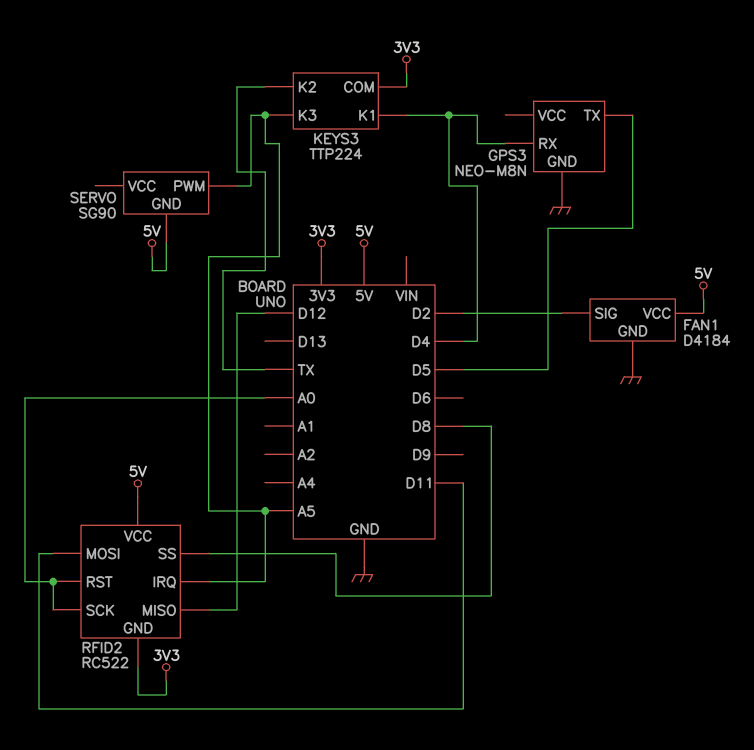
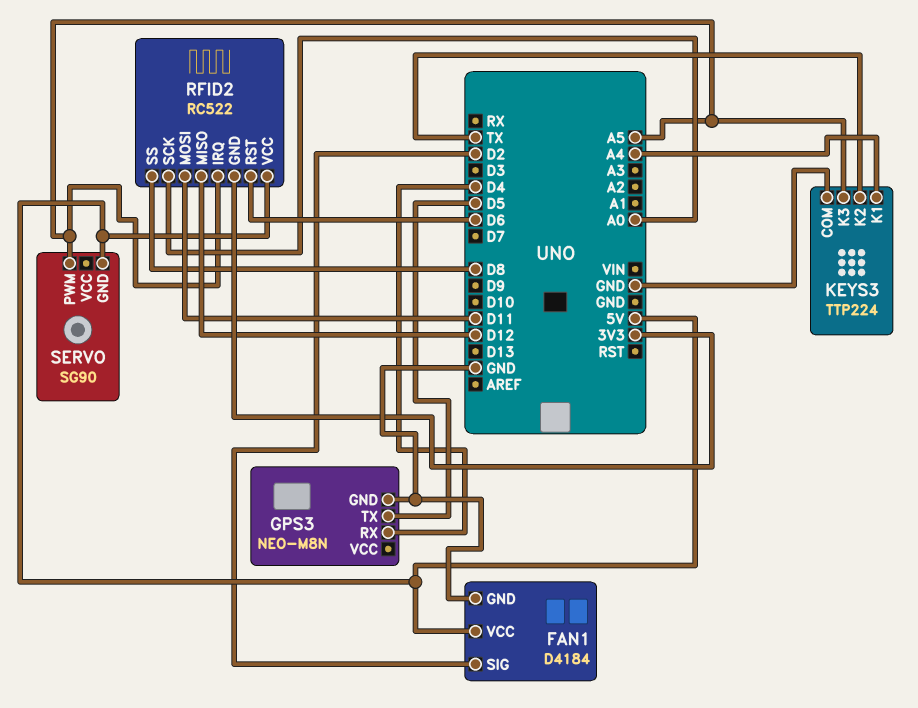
KEYS3 pin COM: 3V3 -> GND
KEYS3 pin K1: D4 -> A4
RFID2 pin RST: A0 -> D6

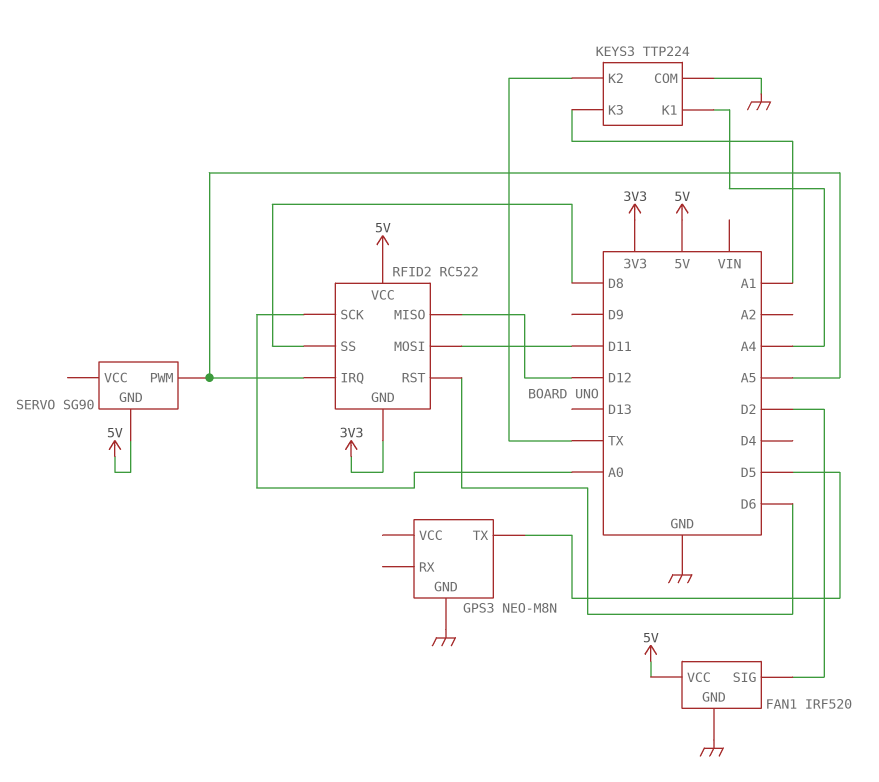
FAN1: D4184 -> IRF520
GPS3 pin RX: D4 -> none
KEYS3 pin K3: A5 -> A1

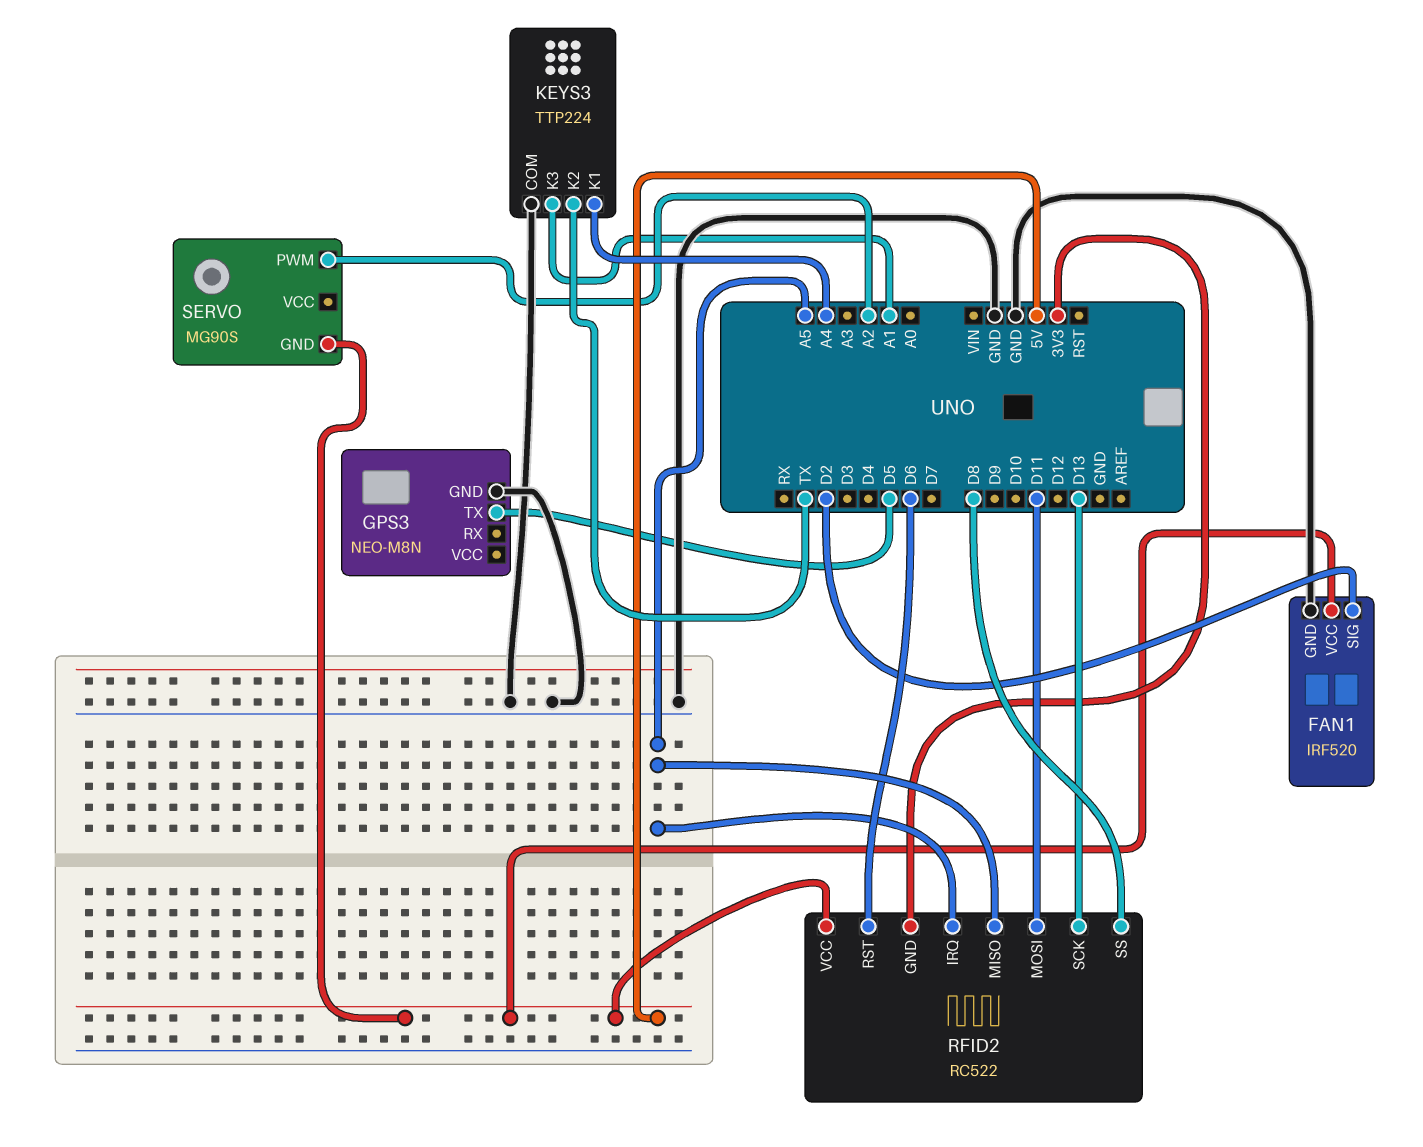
RFID2 pin MISO: D12 -> A5
RFID2 pin SCK: A0 -> D13
SERVO: SG90 -> MG90S
SERVO pin PWM: A5 -> A2

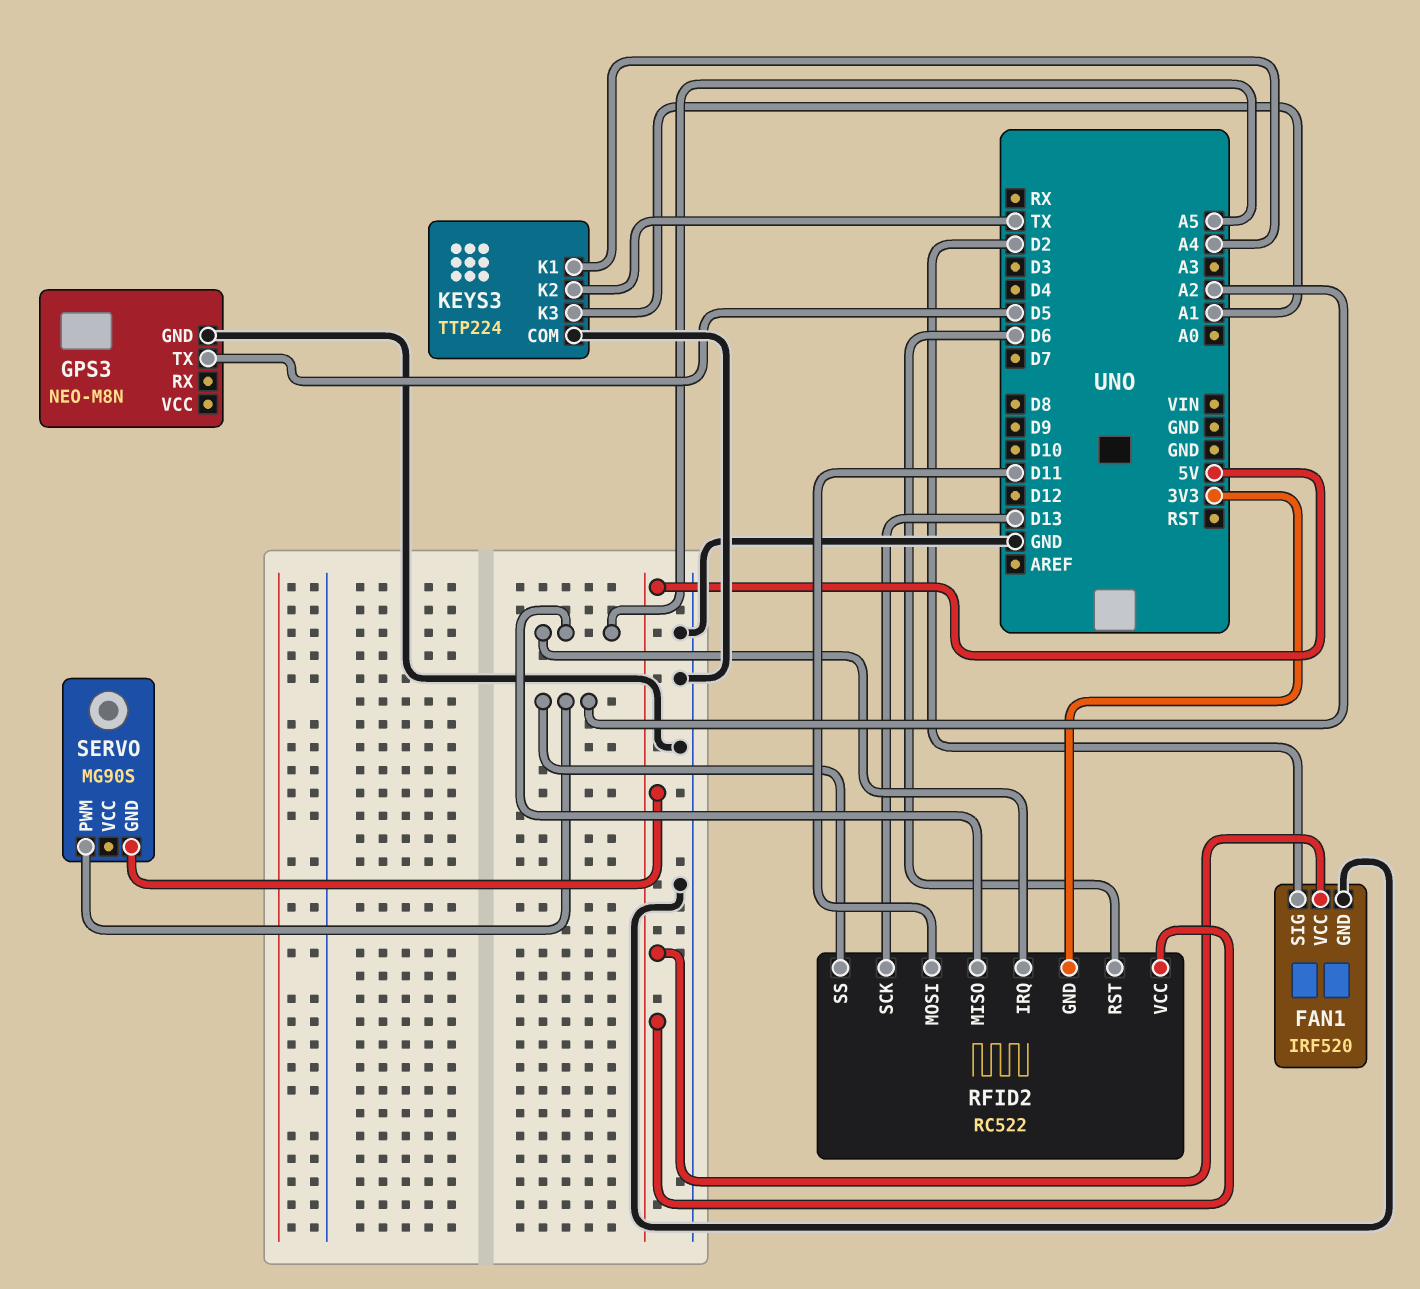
RFID2 pin SS: D8 -> A2

